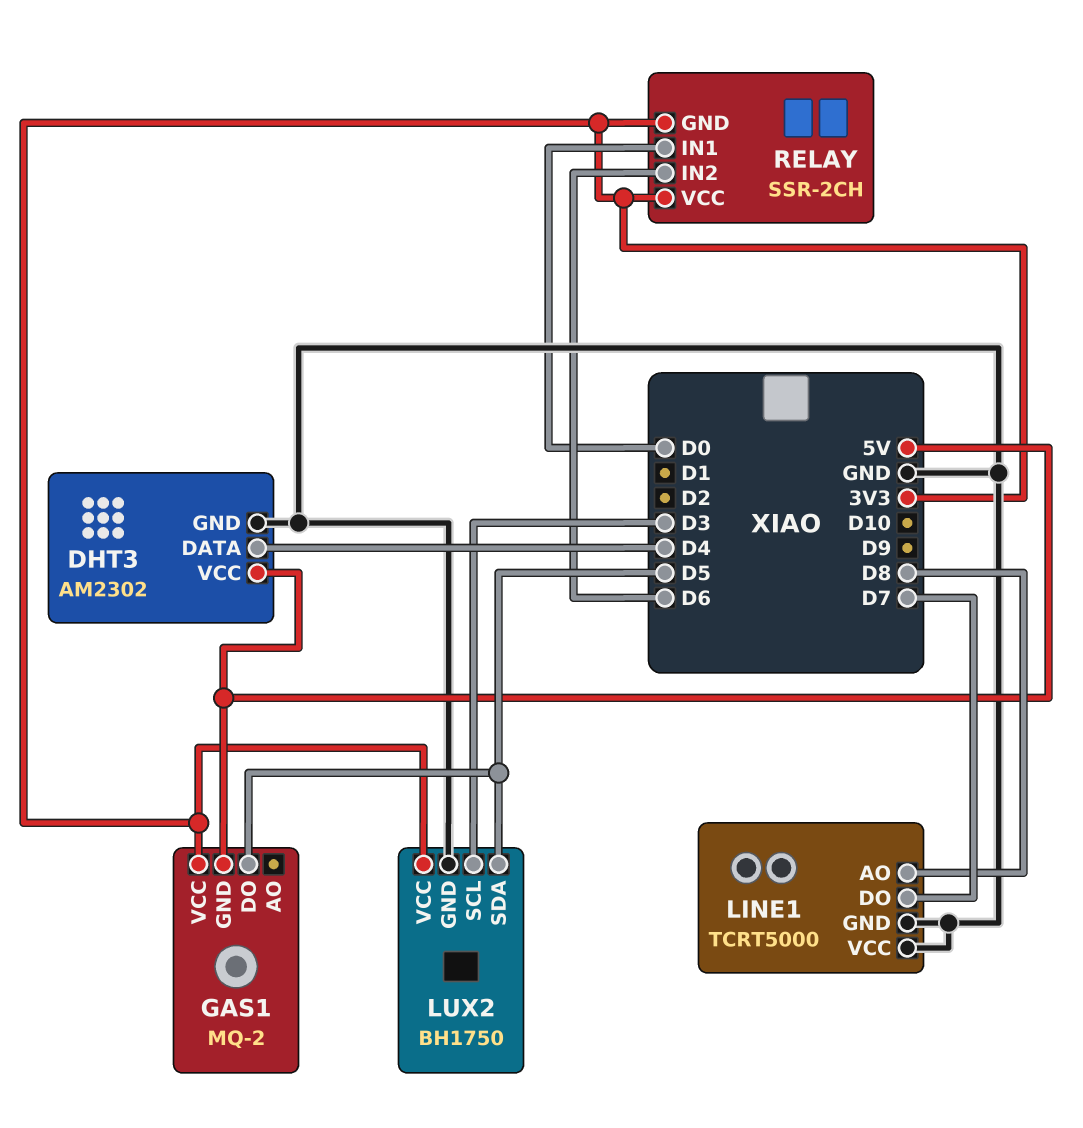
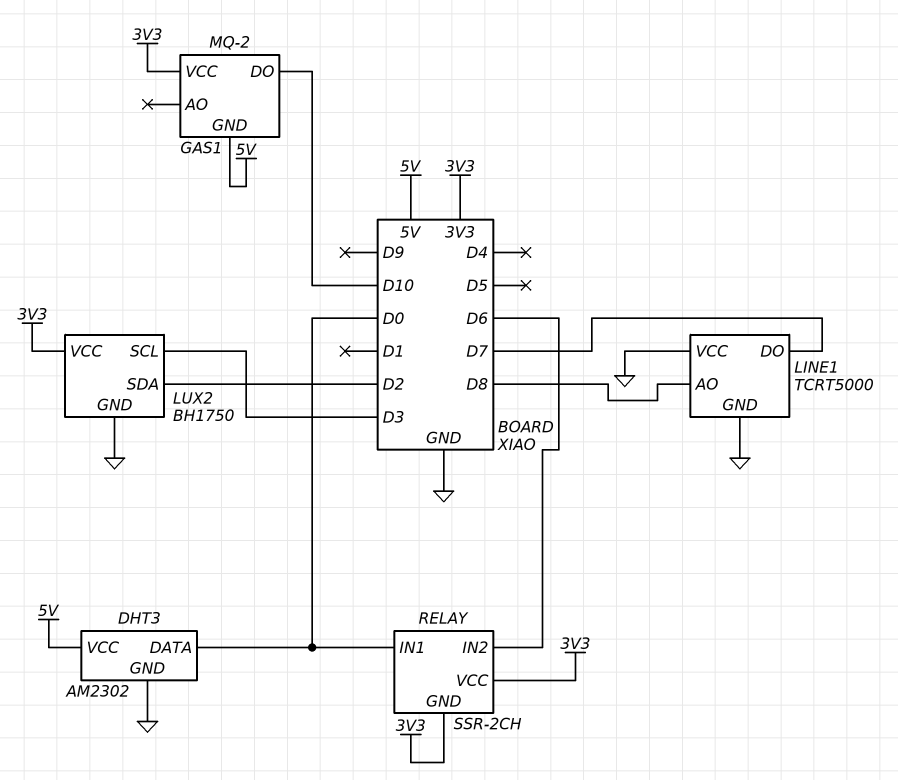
DHT3 pin DATA: D4 -> D0
GAS1 pin DO: D5 -> D10
LUX2 pin SDA: D5 -> D2

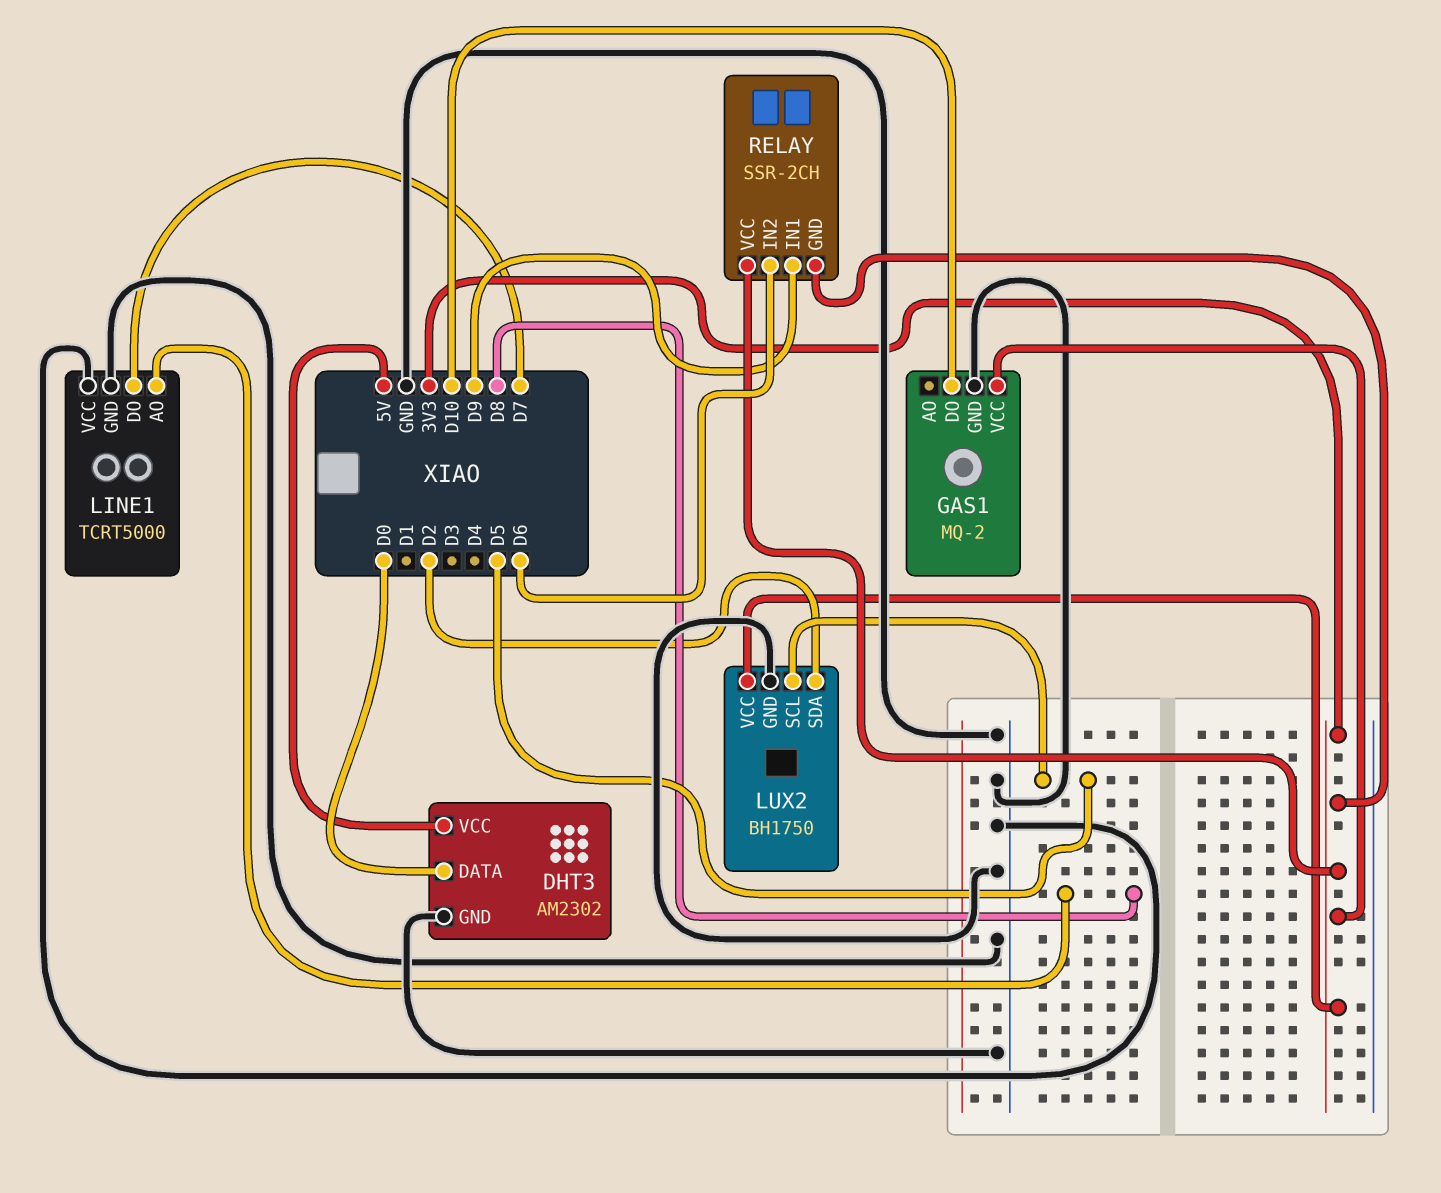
GAS1 pin GND: 5V -> GND
LUX2 pin SCL: D3 -> D5
RELAY pin IN1: D0 -> D9

